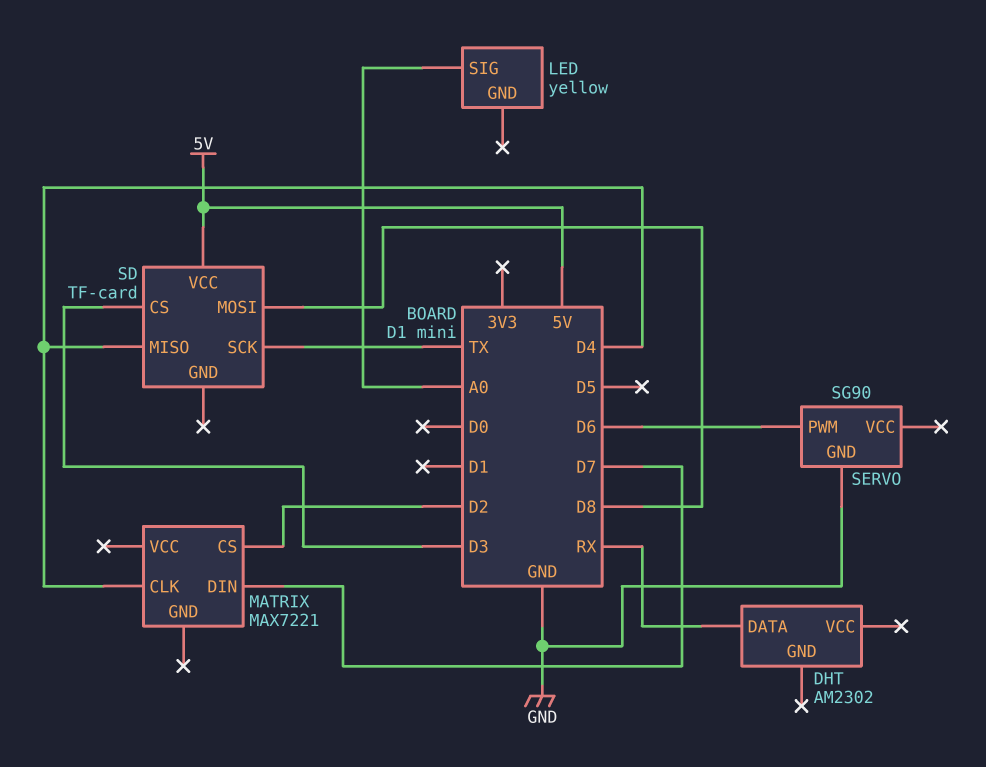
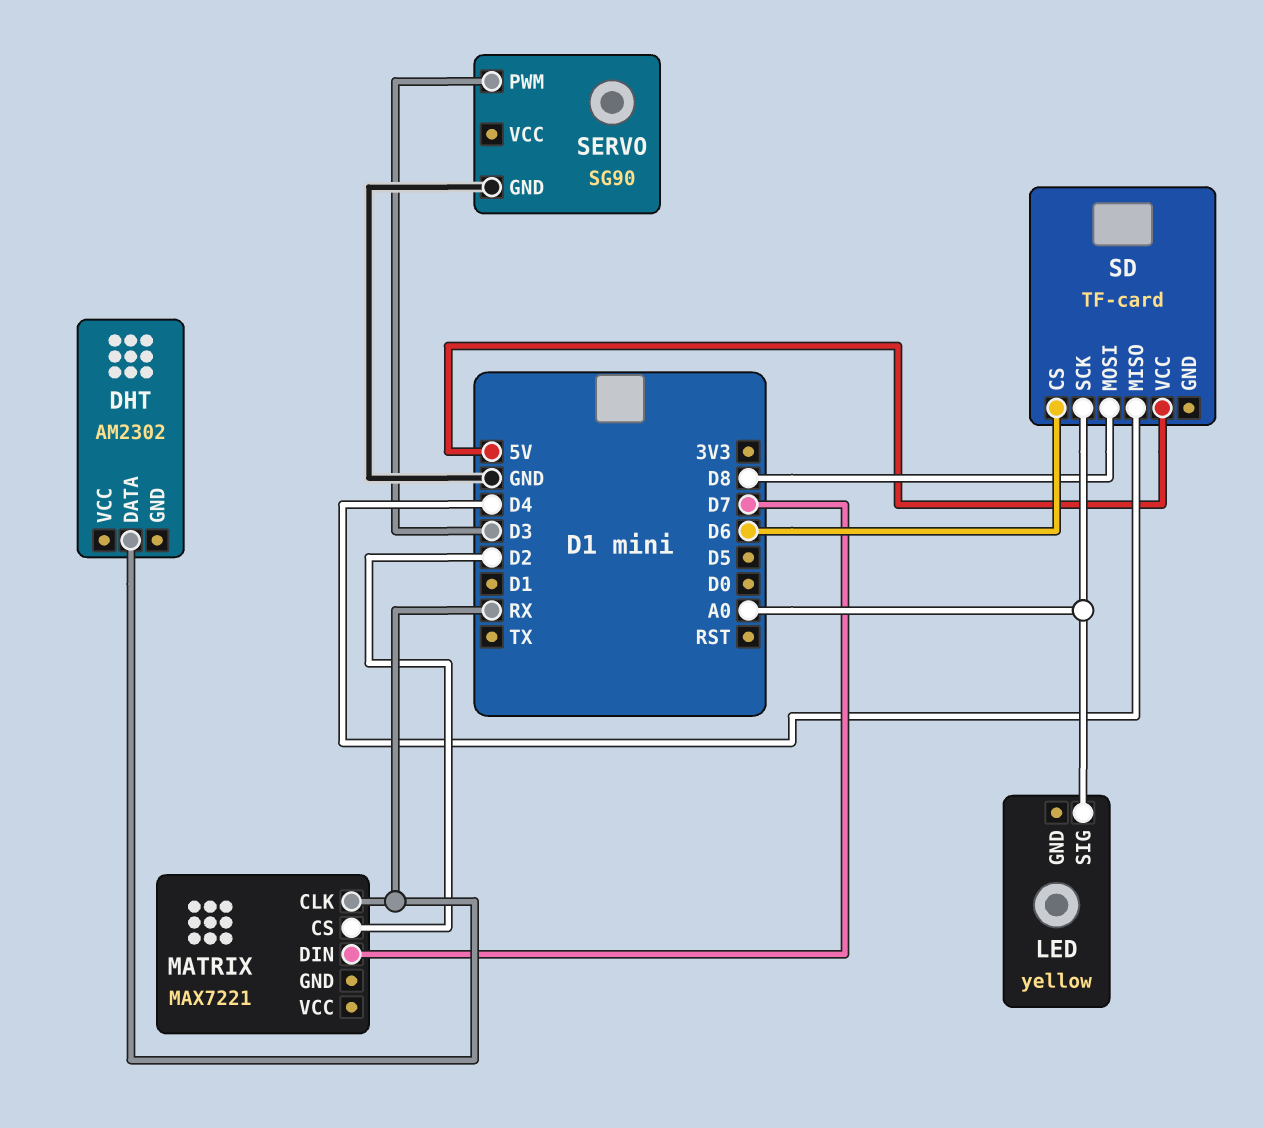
MATRIX pin CLK: D4 -> RX
SD pin CS: D3 -> D6
SD pin SCK: TX -> A0
SERVO pin PWM: D6 -> D3

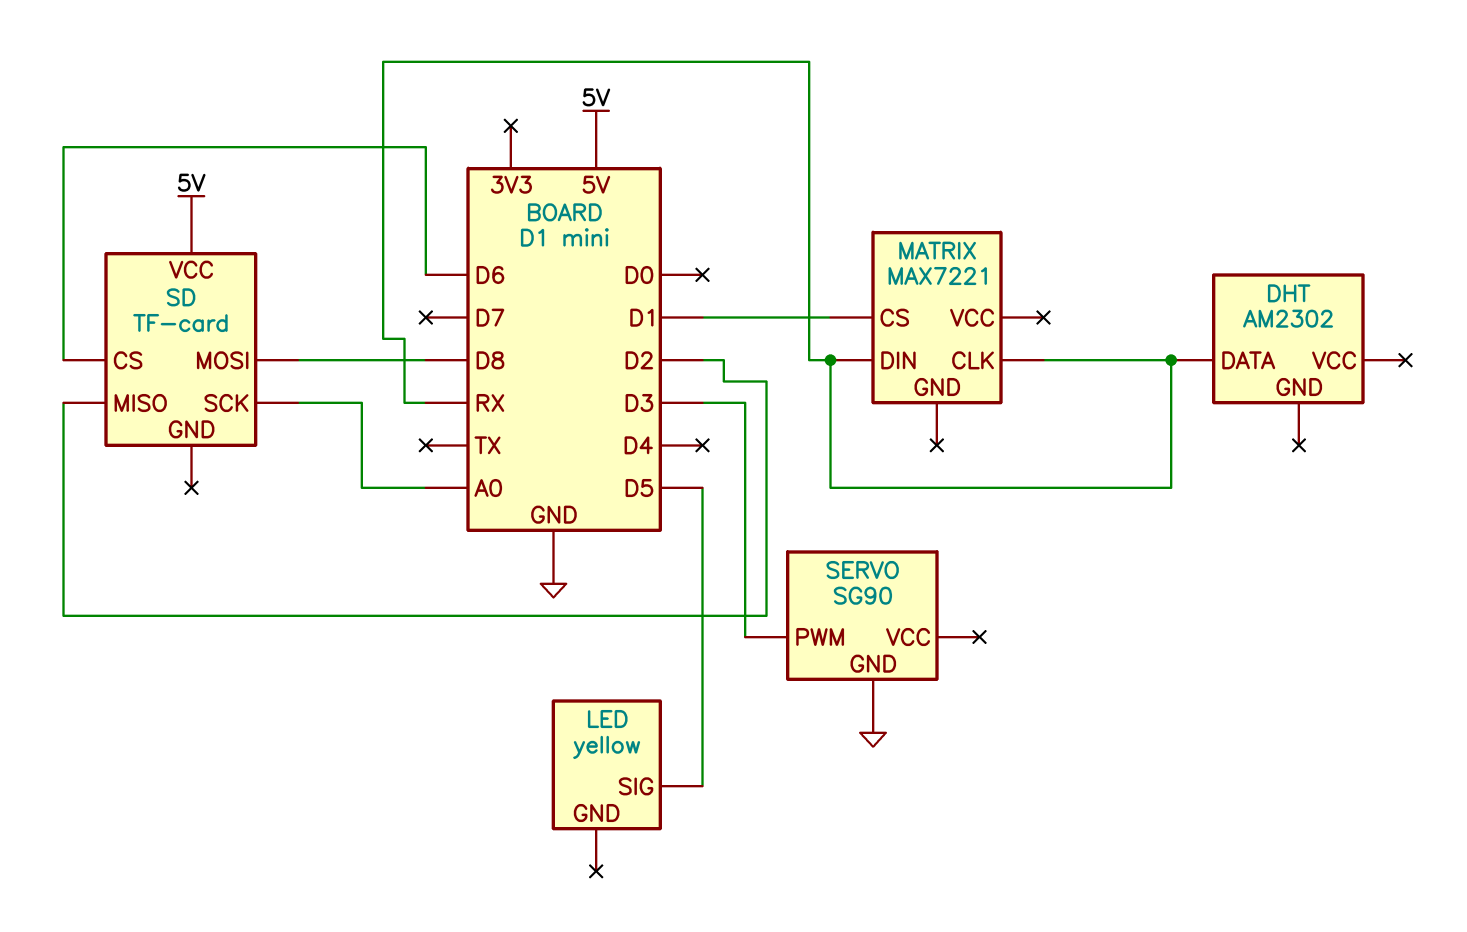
LED pin SIG: A0 -> D5
MATRIX pin CS: D2 -> D1
MATRIX pin DIN: D7 -> RX
SD pin MISO: D4 -> D2

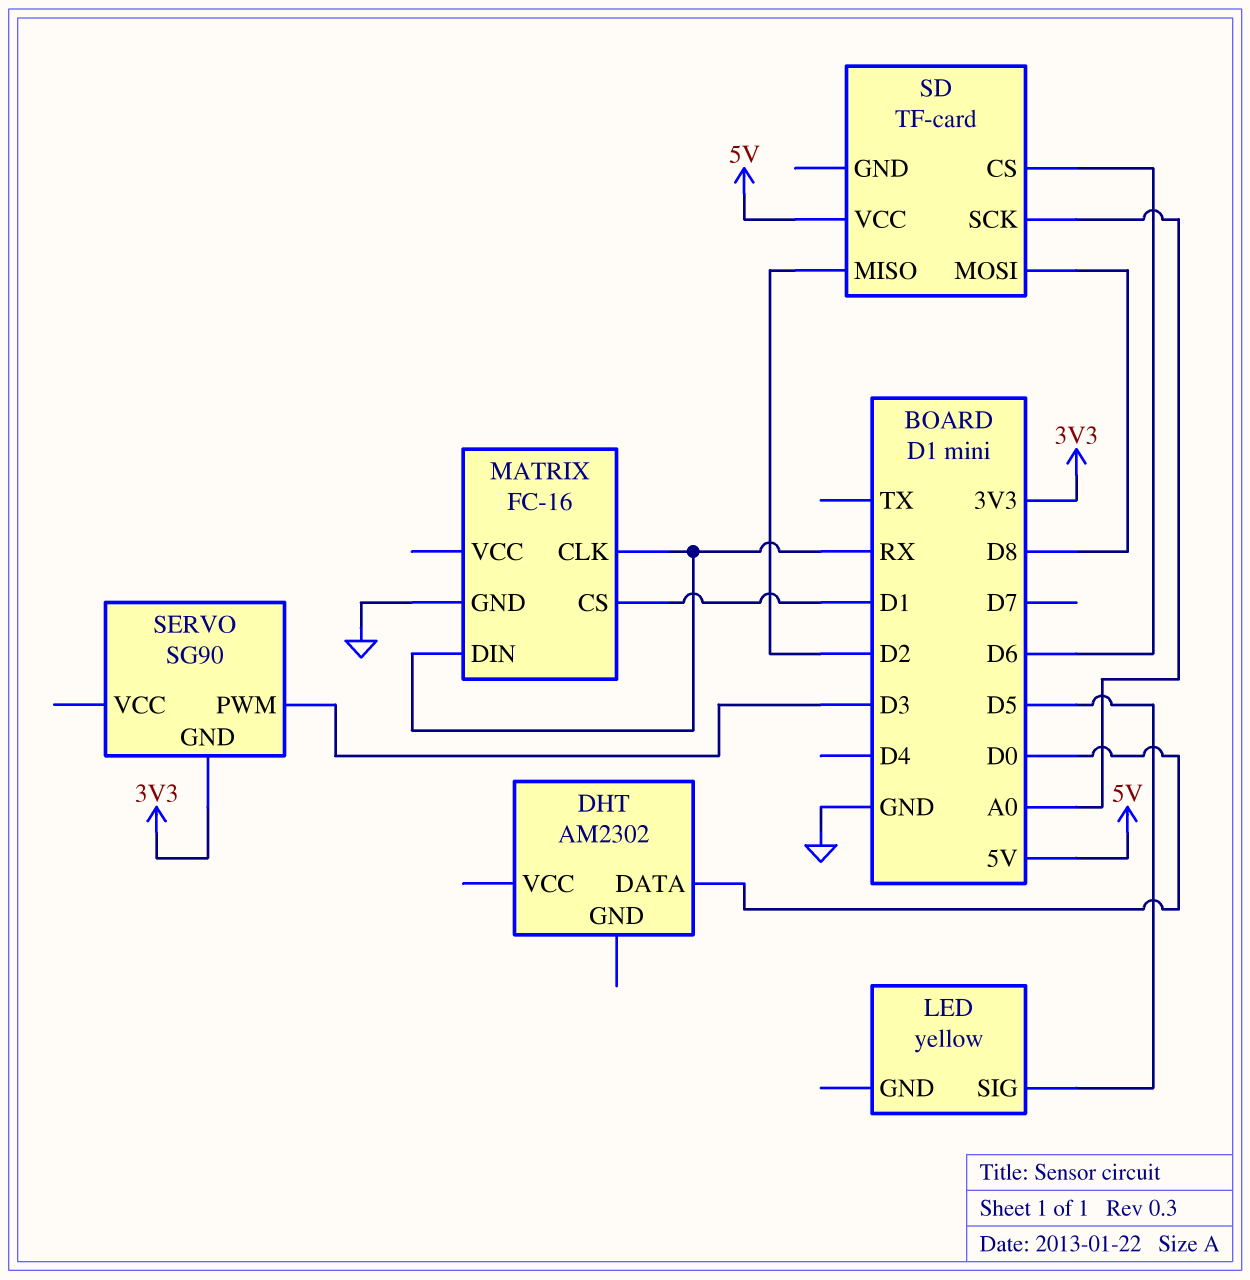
DHT pin DATA: RX -> D0
MATRIX: MAX7221 -> FC-16
MATRIX pin GND: none -> GND
SERVO pin GND: GND -> 3V3

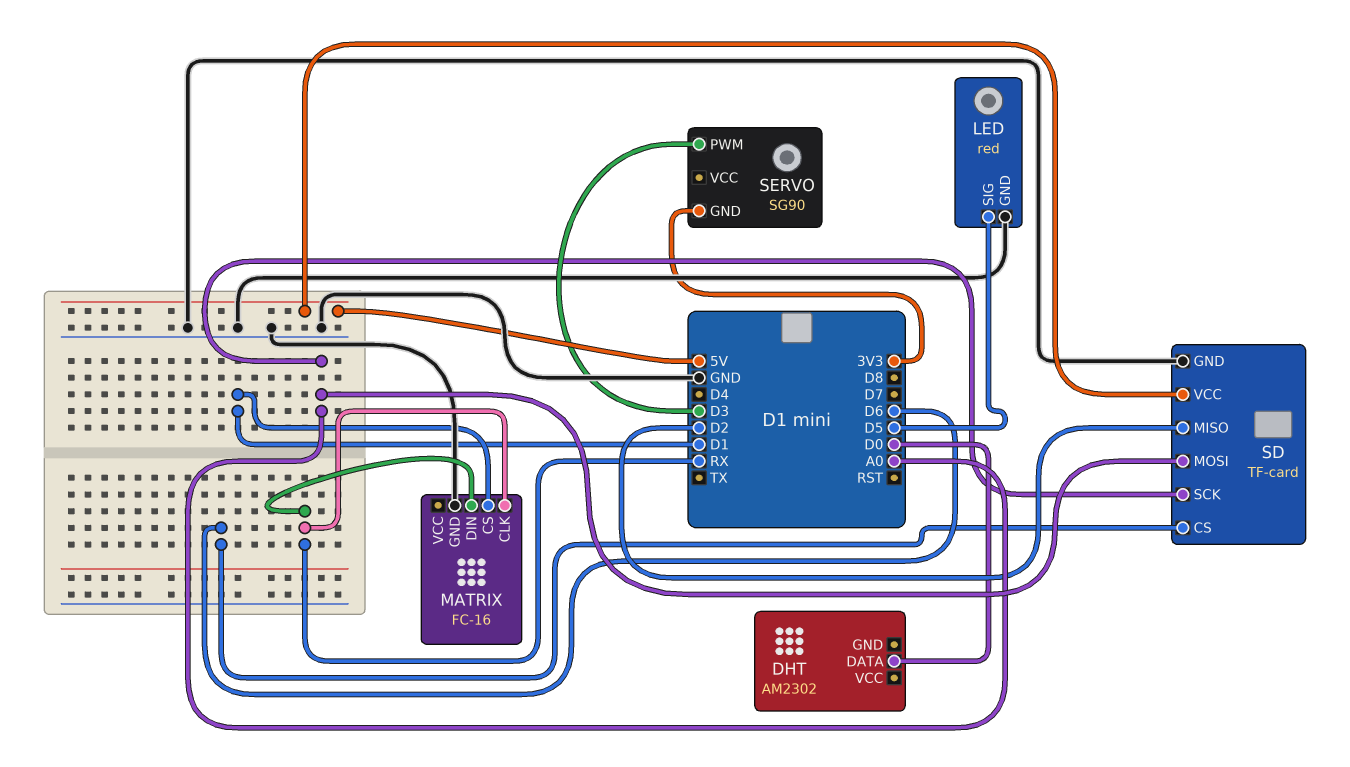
LED: yellow -> red
LED pin GND: none -> GND
SD pin GND: none -> GND
SD pin MOSI: D8 -> A0

